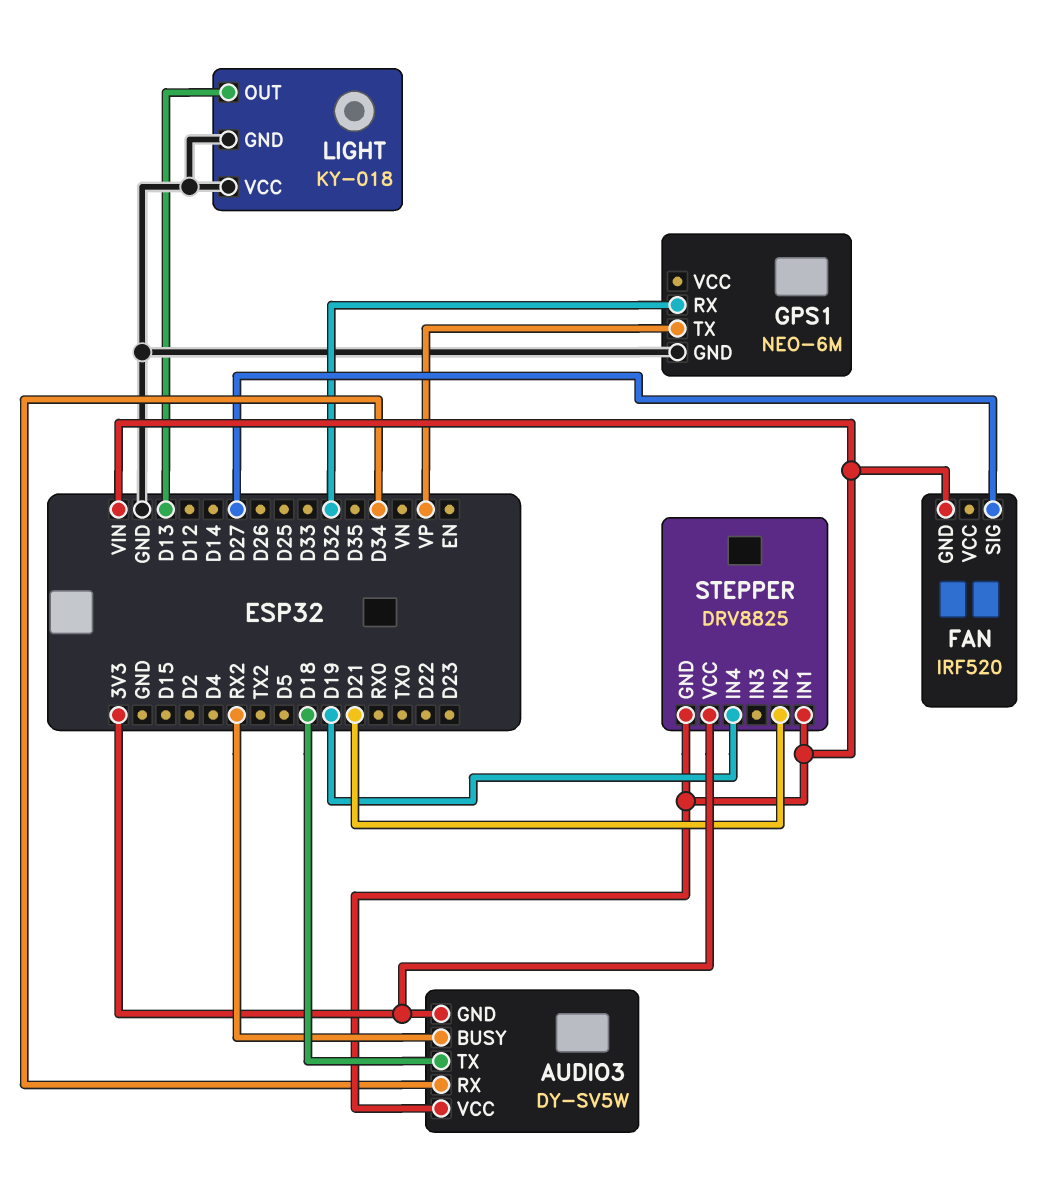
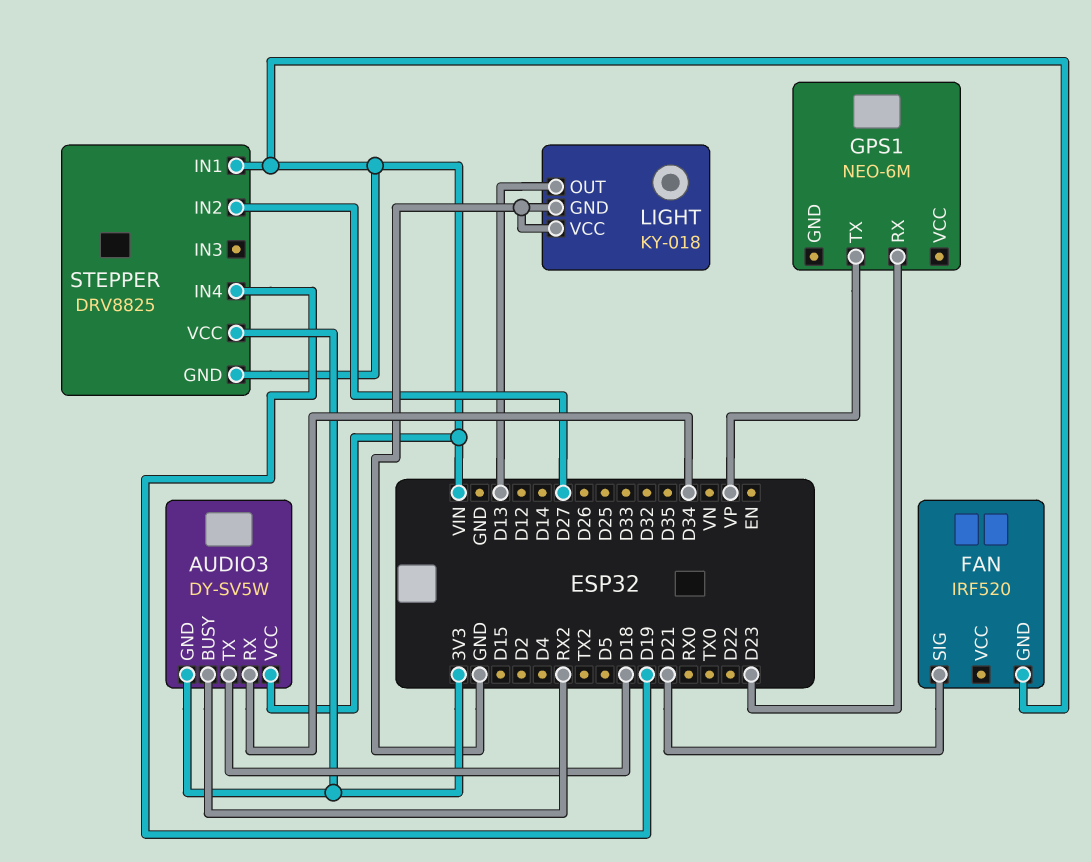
FAN pin SIG: D27 -> D21
GPS1 pin GND: GND -> none
GPS1 pin RX: D32 -> D23
STEPPER pin IN2: D21 -> D27

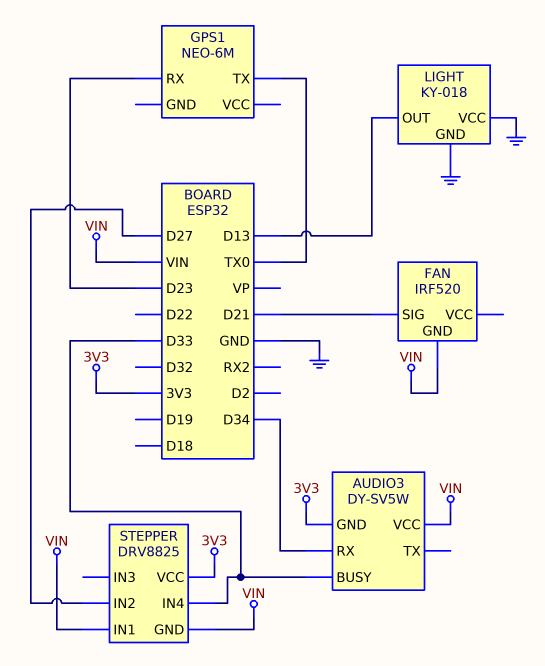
AUDIO3 pin BUSY: RX2 -> D33
AUDIO3 pin TX: D18 -> none
GPS1 pin TX: VP -> TX0
STEPPER pin IN4: D19 -> D33

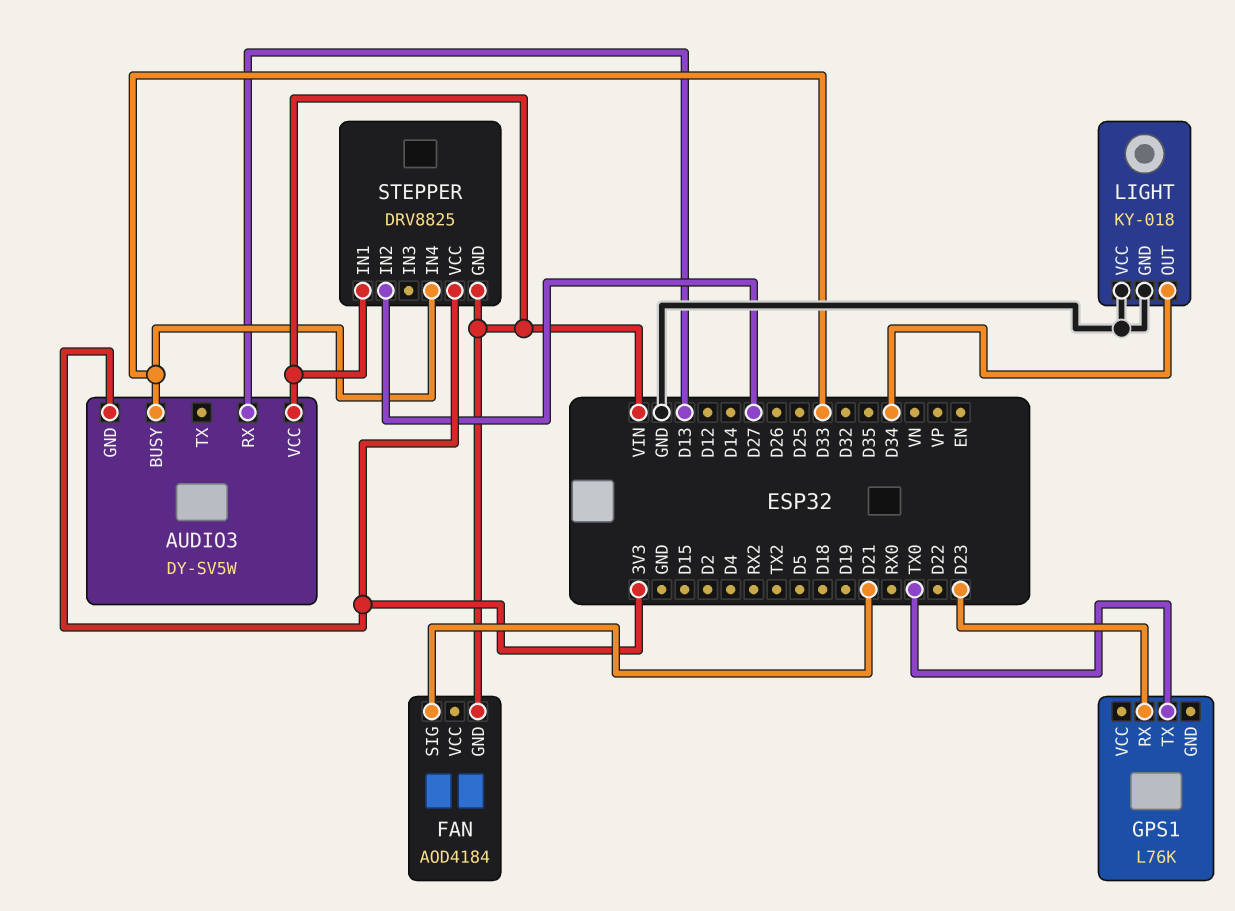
AUDIO3 pin RX: D34 -> D13
FAN: IRF520 -> AOD4184
GPS1: NEO-6M -> L76K
LIGHT pin OUT: D13 -> D34

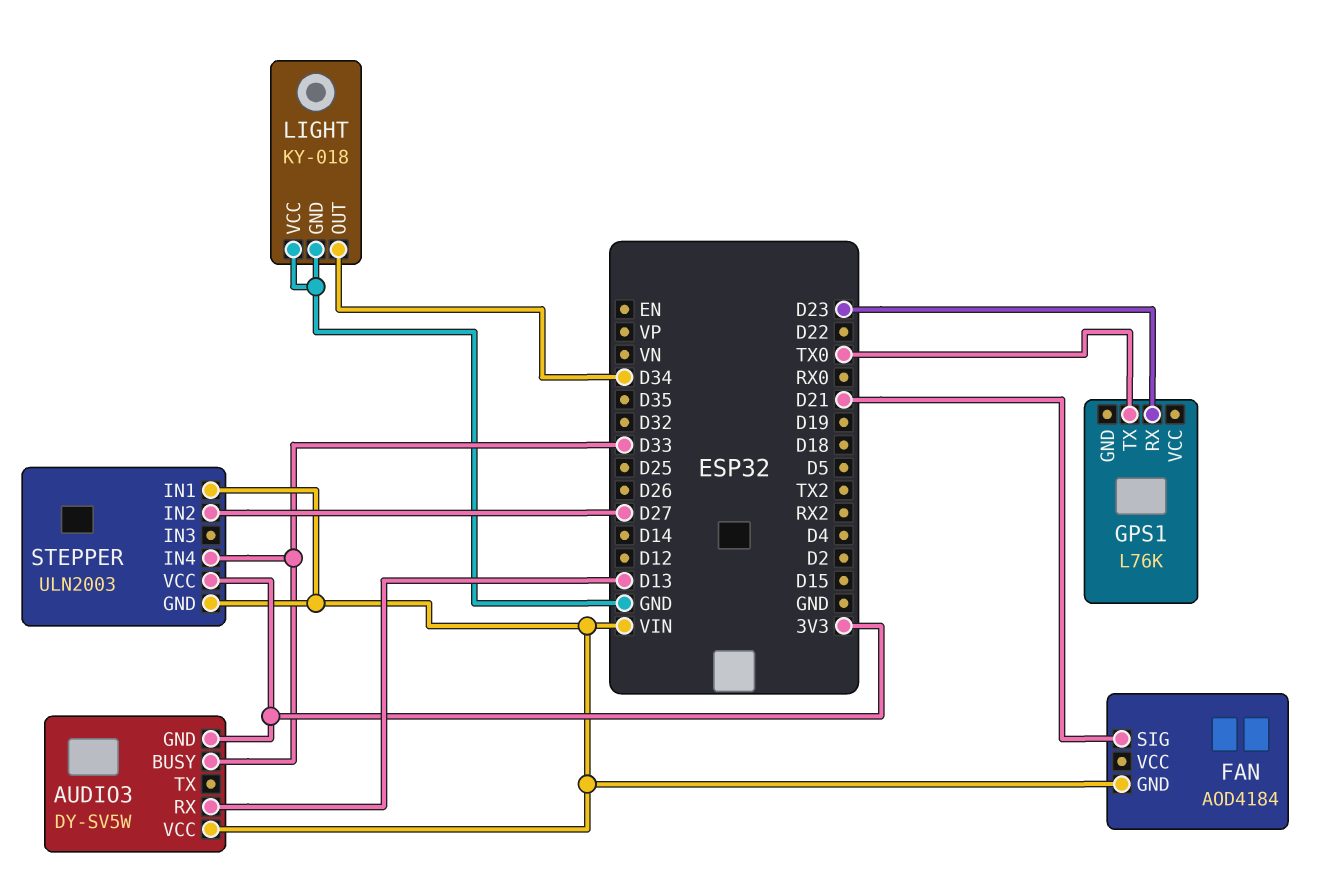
STEPPER: DRV8825 -> ULN2003

